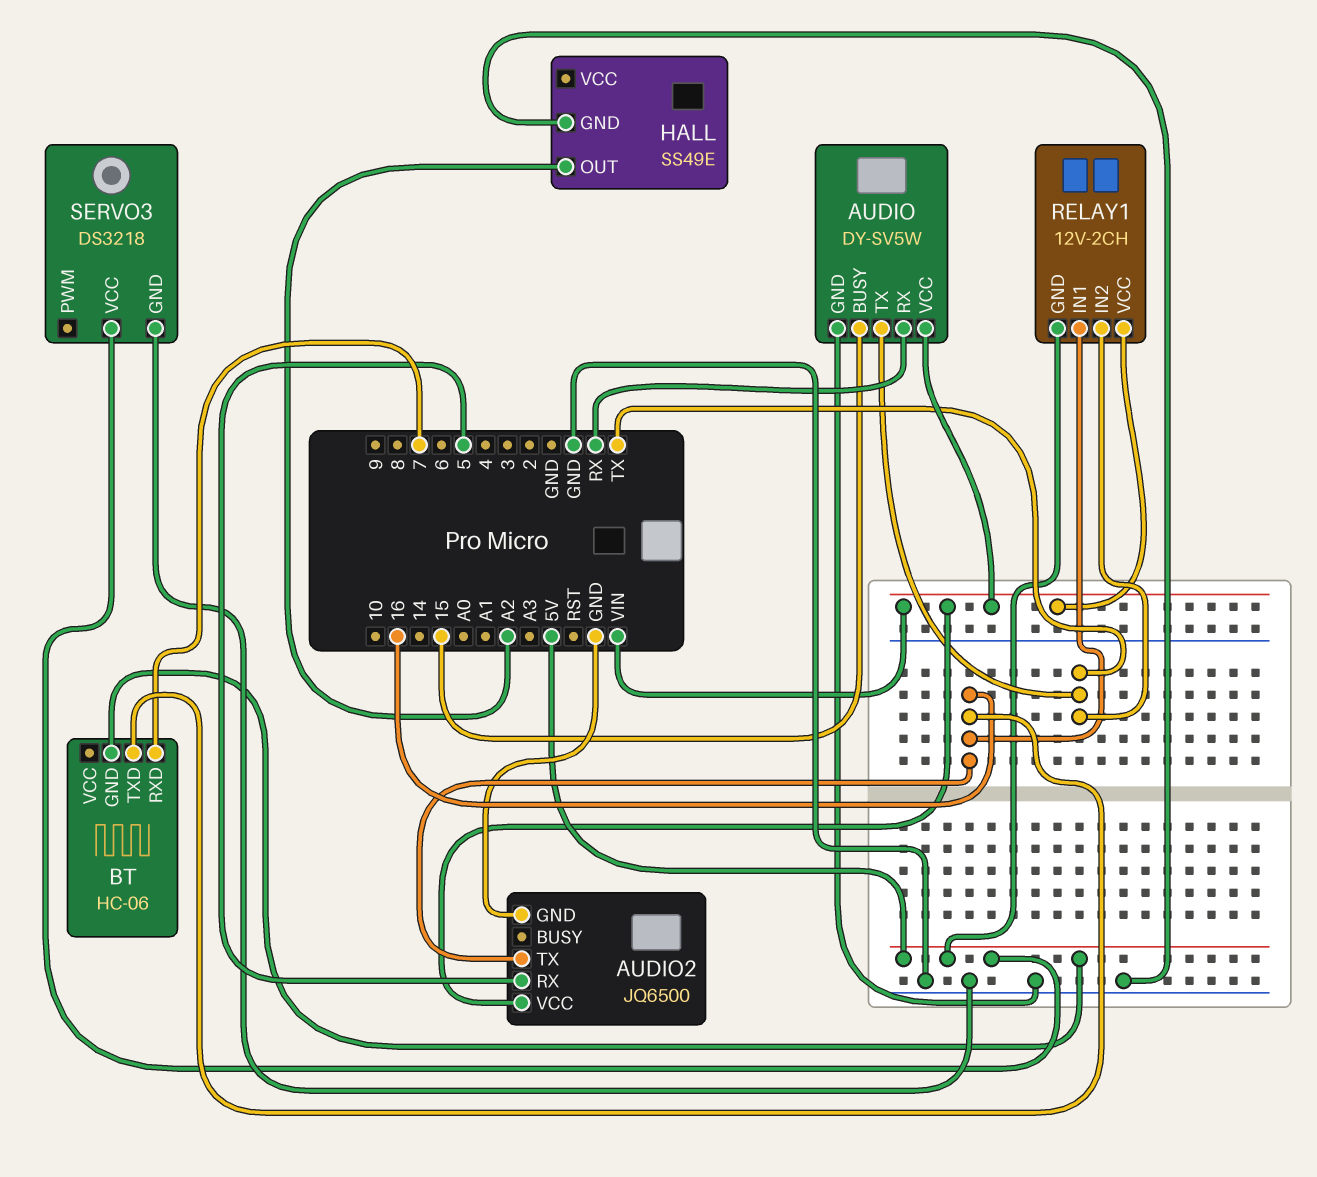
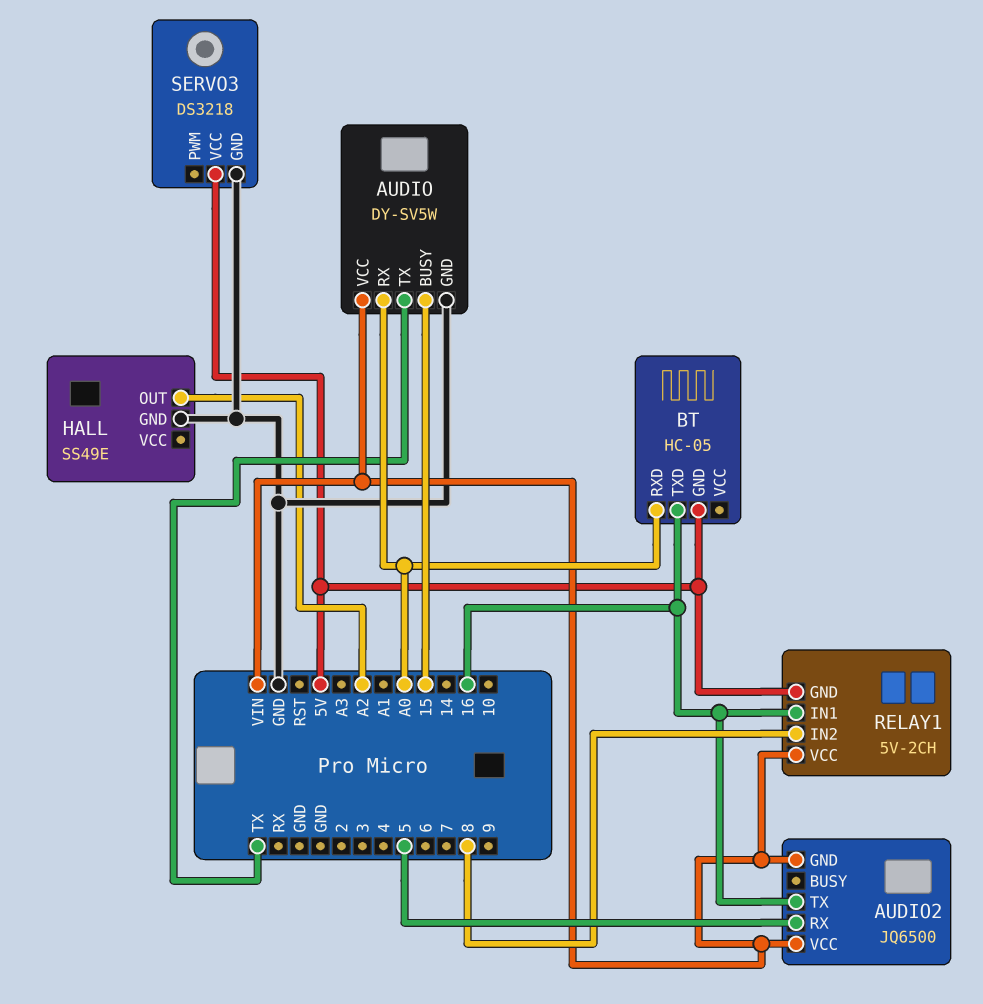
AUDIO pin RX: RX -> A0
AUDIO2 pin GND: GND -> VIN
BT: HC-06 -> HC-05
BT pin RXD: 7 -> A0
RELAY1: 12V-2CH -> 5V-2CH
RELAY1 pin IN2: TX -> 8

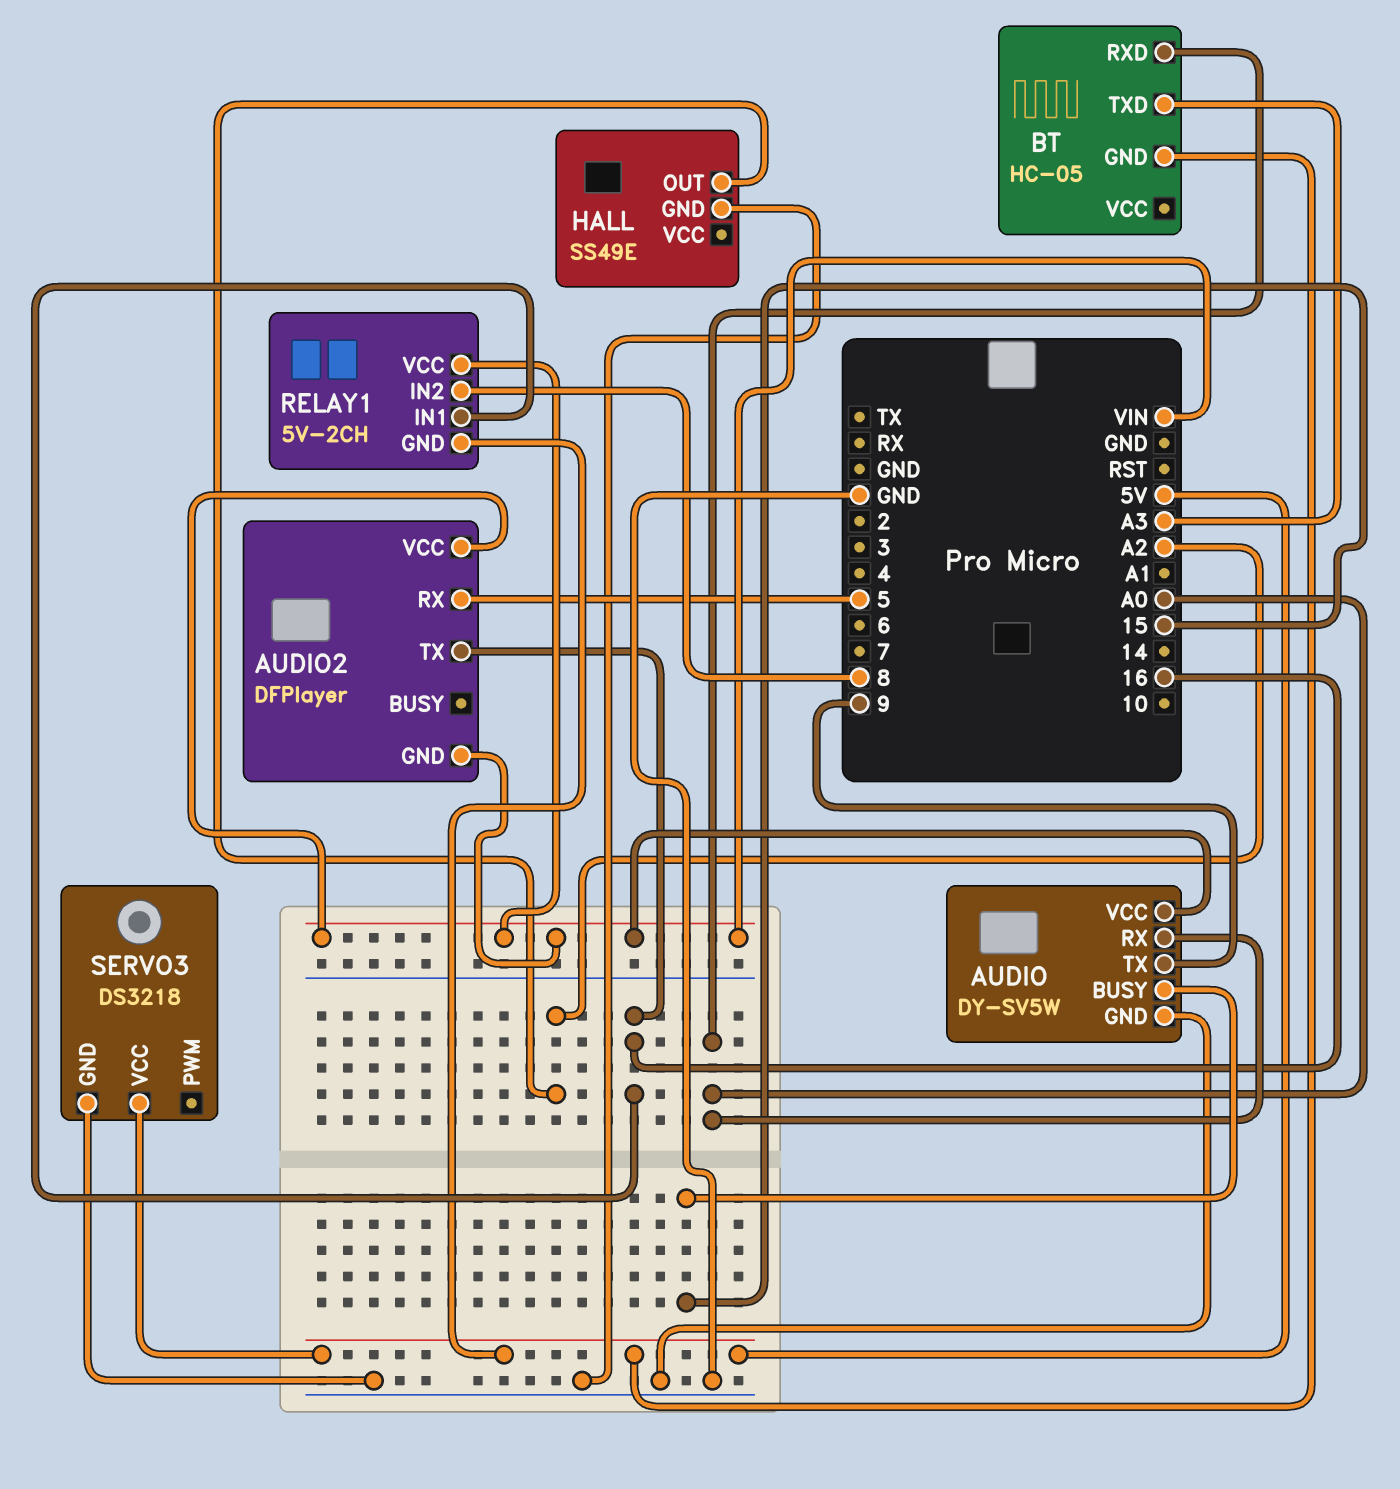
AUDIO pin TX: TX -> 9
AUDIO2: JQ6500 -> DFPlayer
BT pin TXD: 16 -> A3

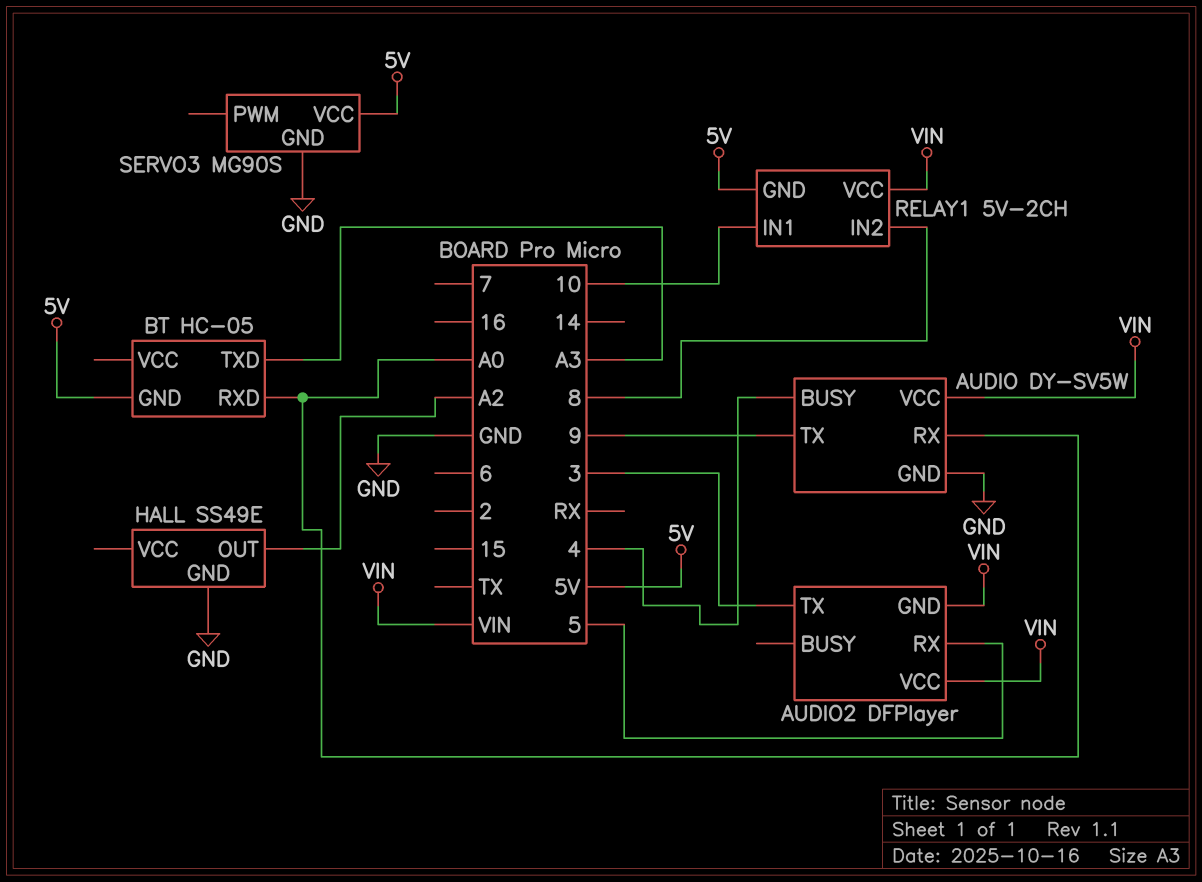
AUDIO pin BUSY: 15 -> 4
AUDIO2 pin TX: 16 -> 3
RELAY1 pin IN1: 16 -> 10
SERVO3: DS3218 -> MG90S

